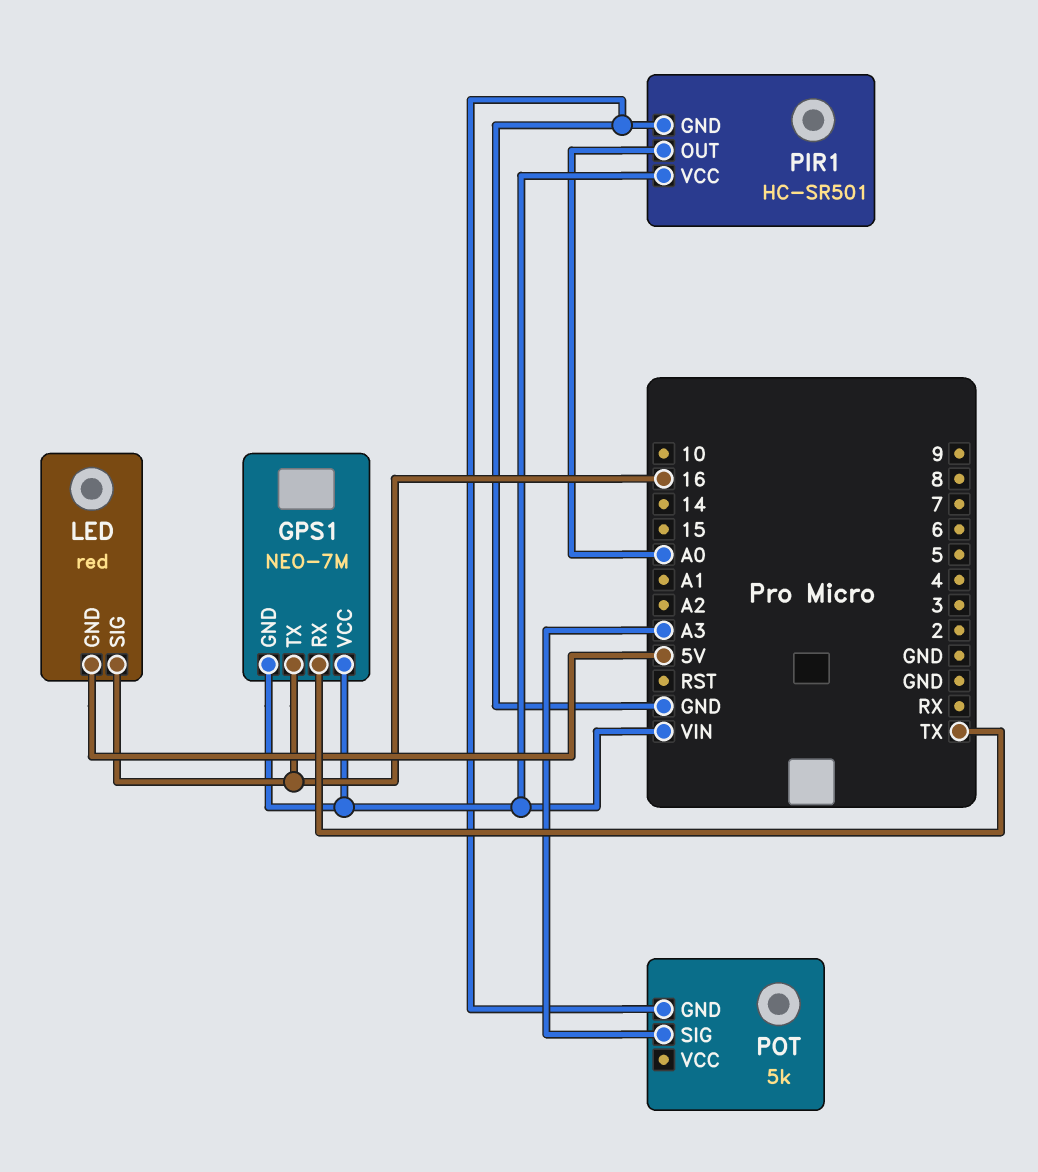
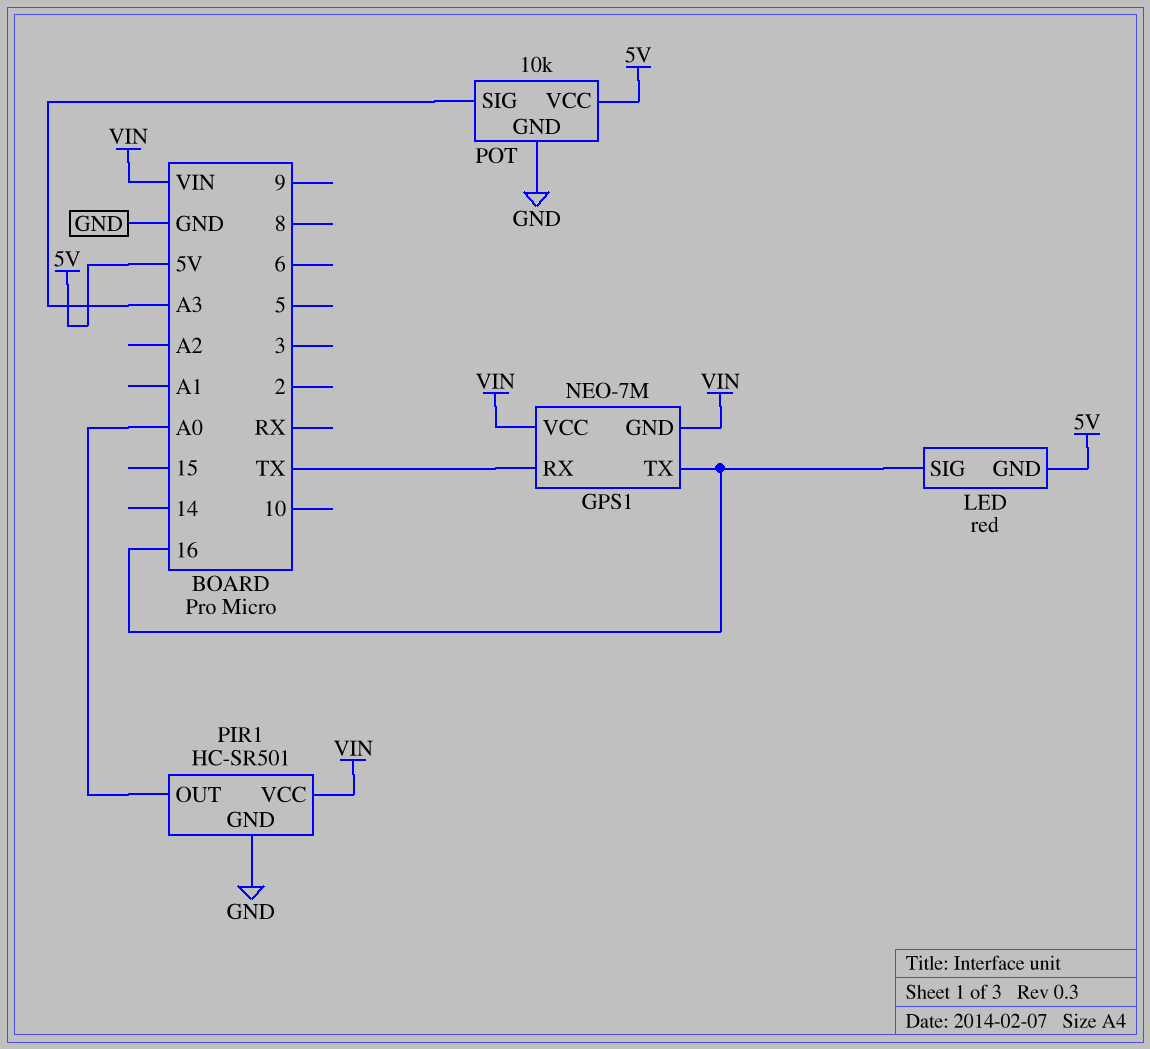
POT: 5k -> 10k
POT pin VCC: none -> 5V

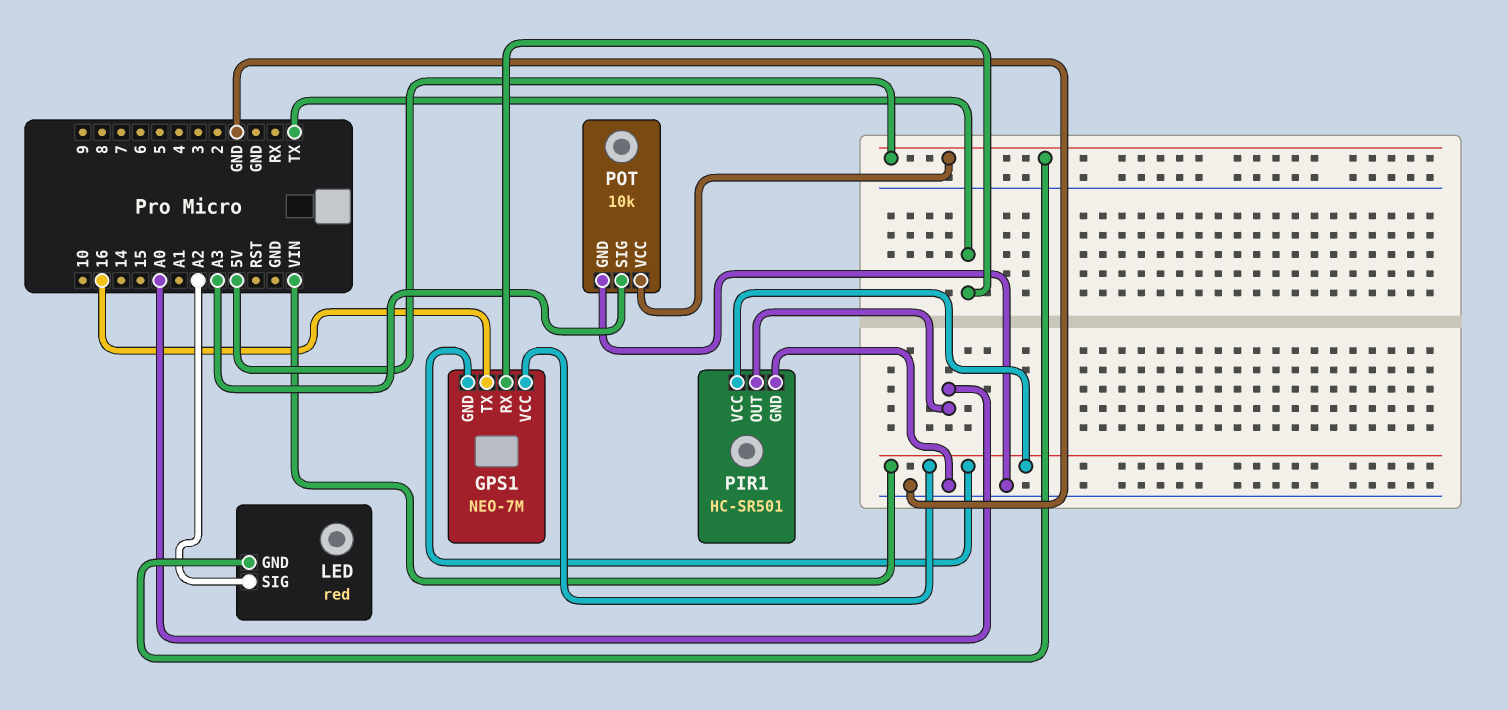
LED pin SIG: 16 -> A2

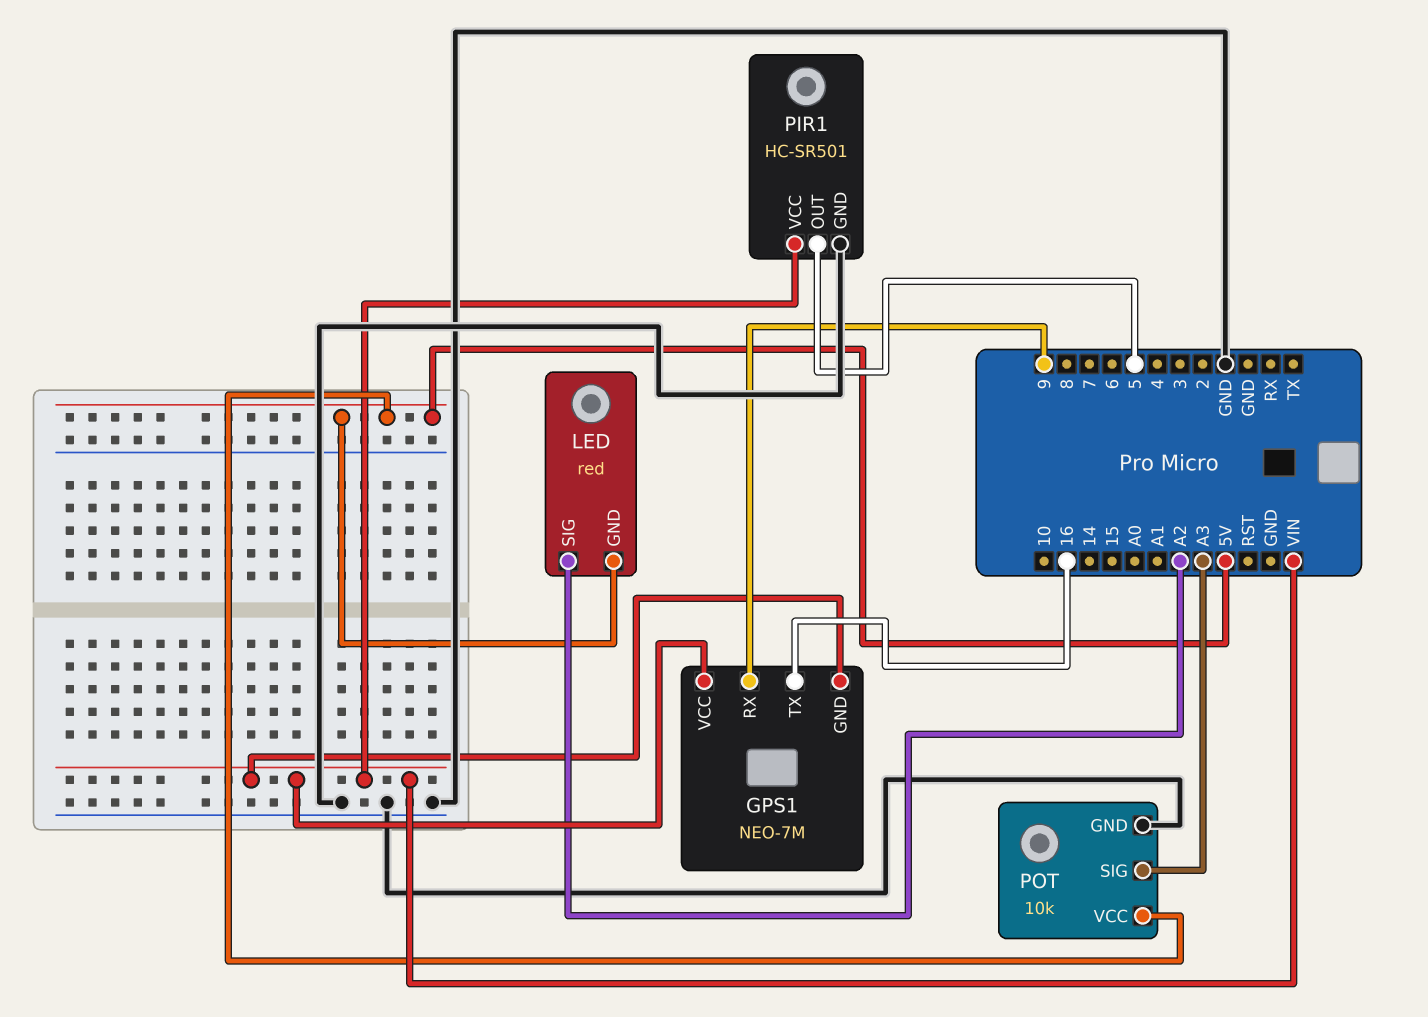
GPS1 pin RX: TX -> 9
PIR1 pin OUT: A0 -> 5

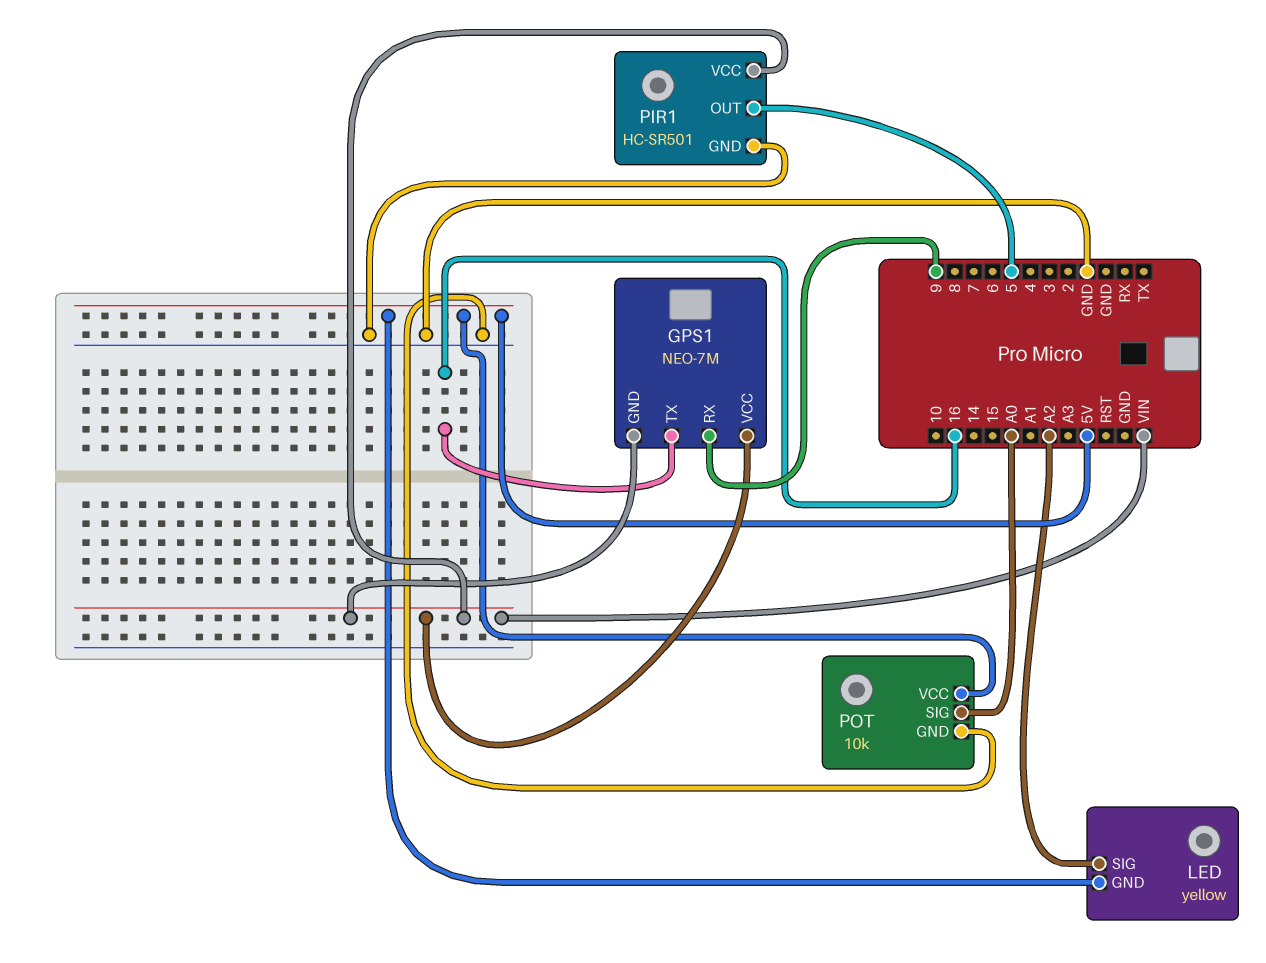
LED: red -> yellow
POT pin SIG: A3 -> A0

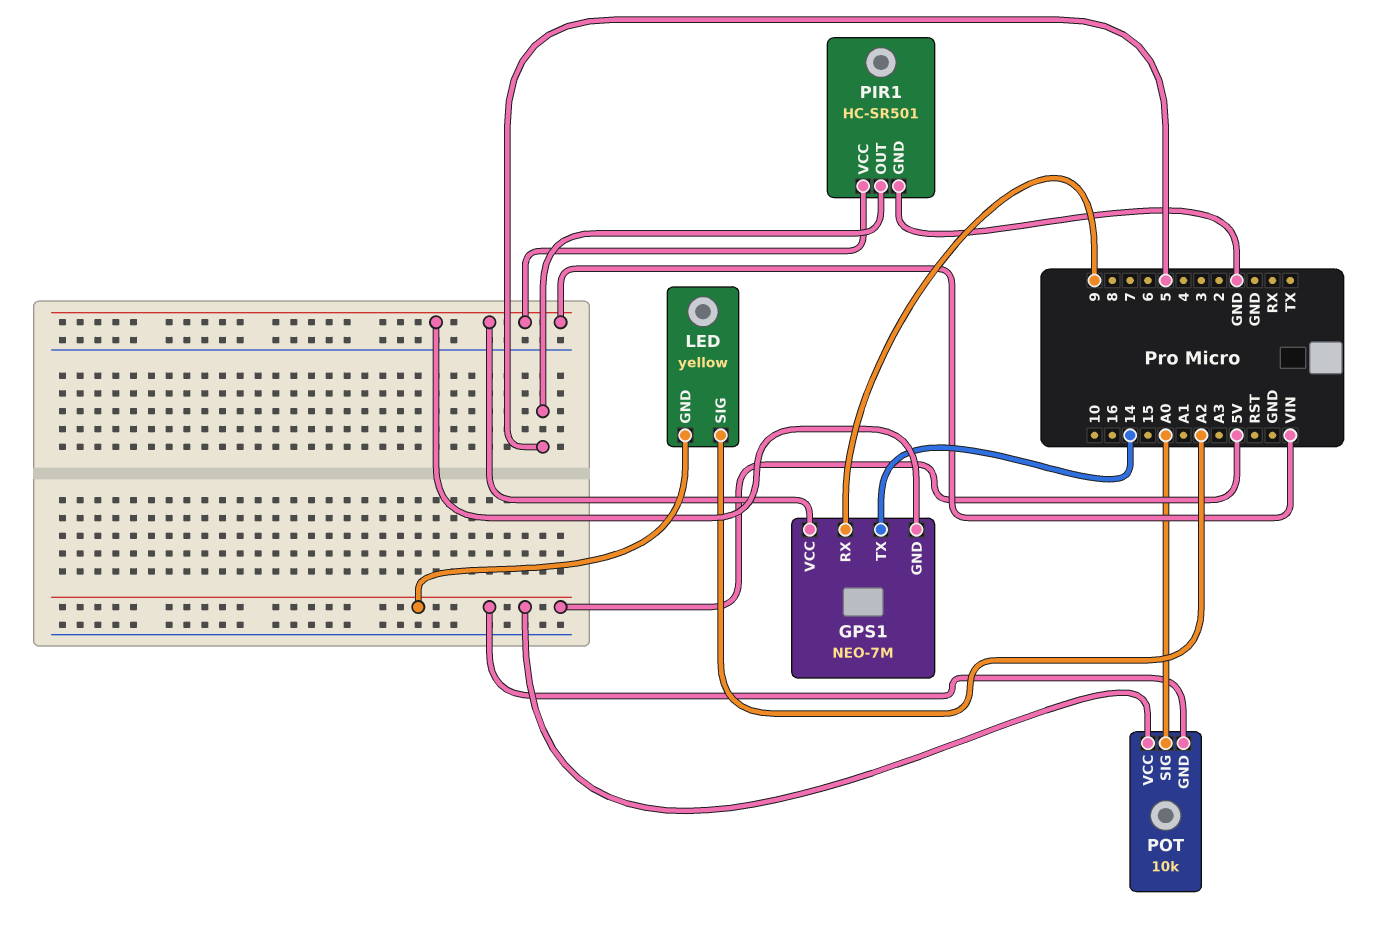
GPS1 pin TX: 16 -> 14
POT pin GND: GND -> 5V

